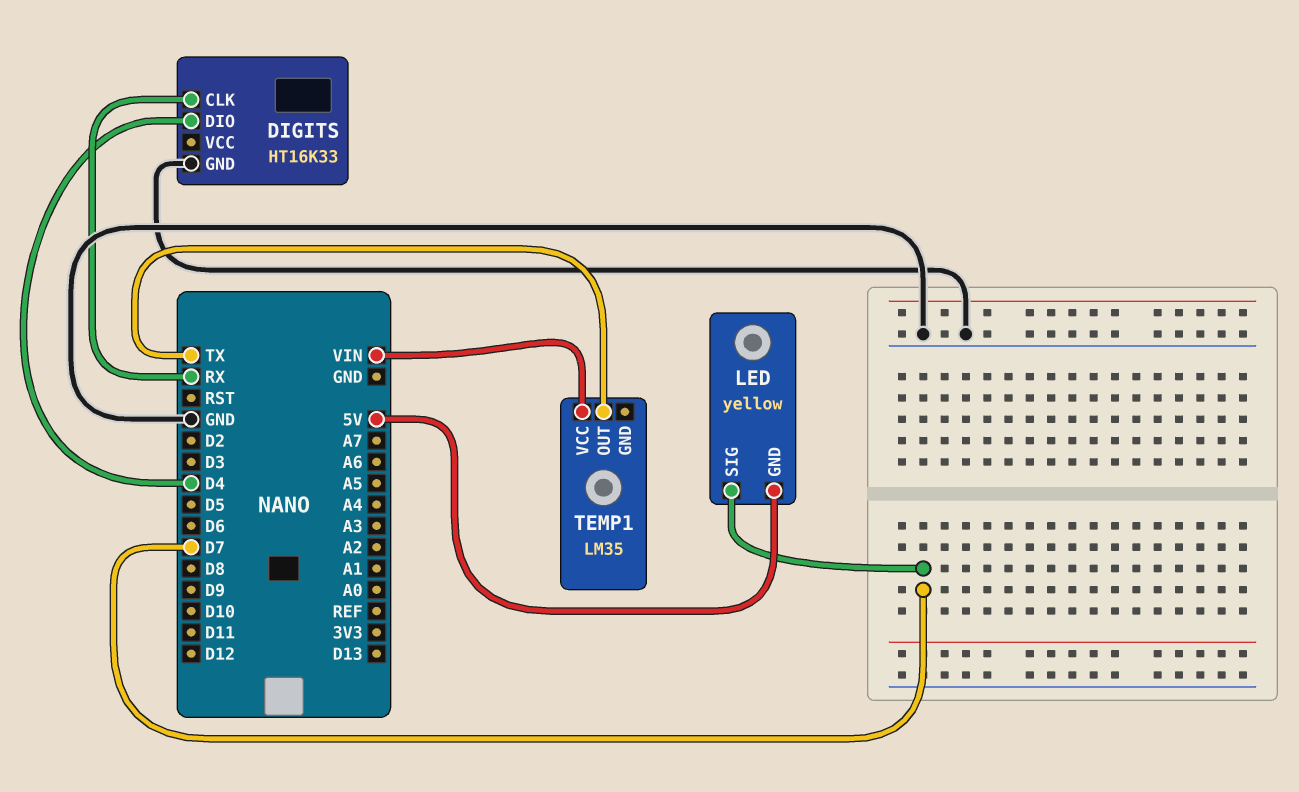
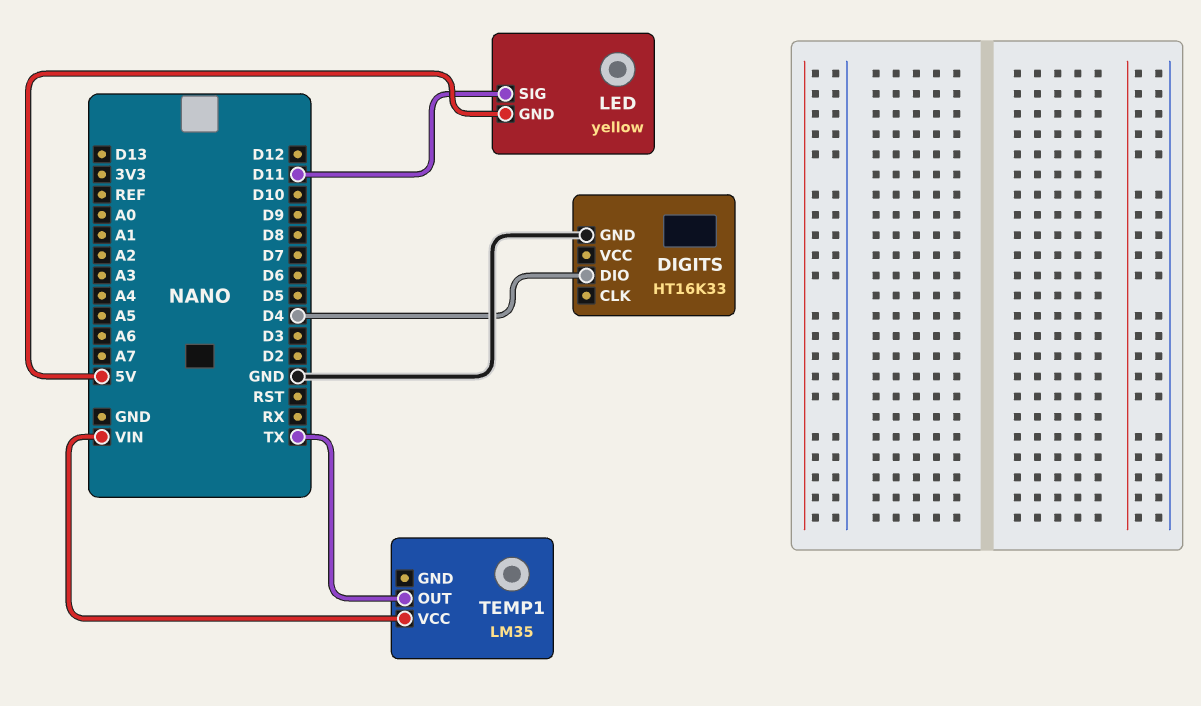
DIGITS pin CLK: RX -> none
LED pin SIG: D7 -> D11

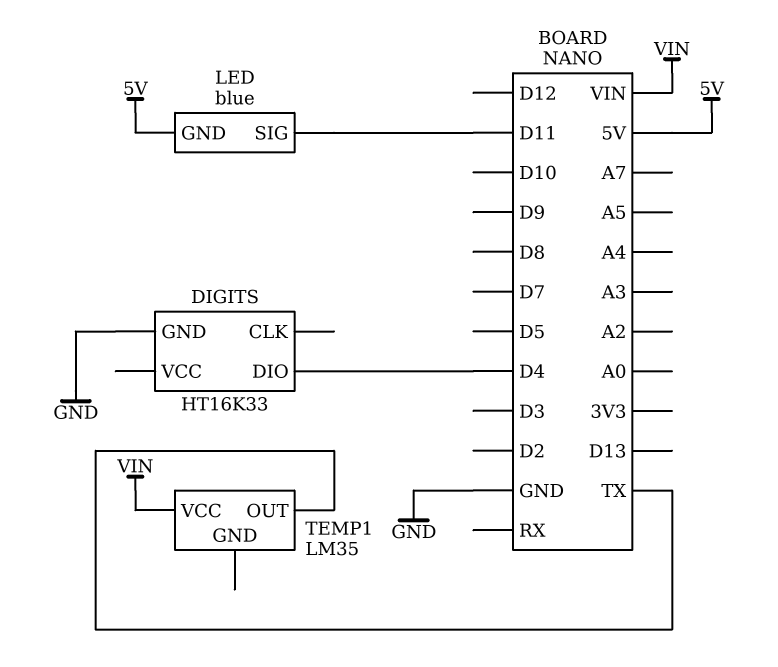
LED: yellow -> blue

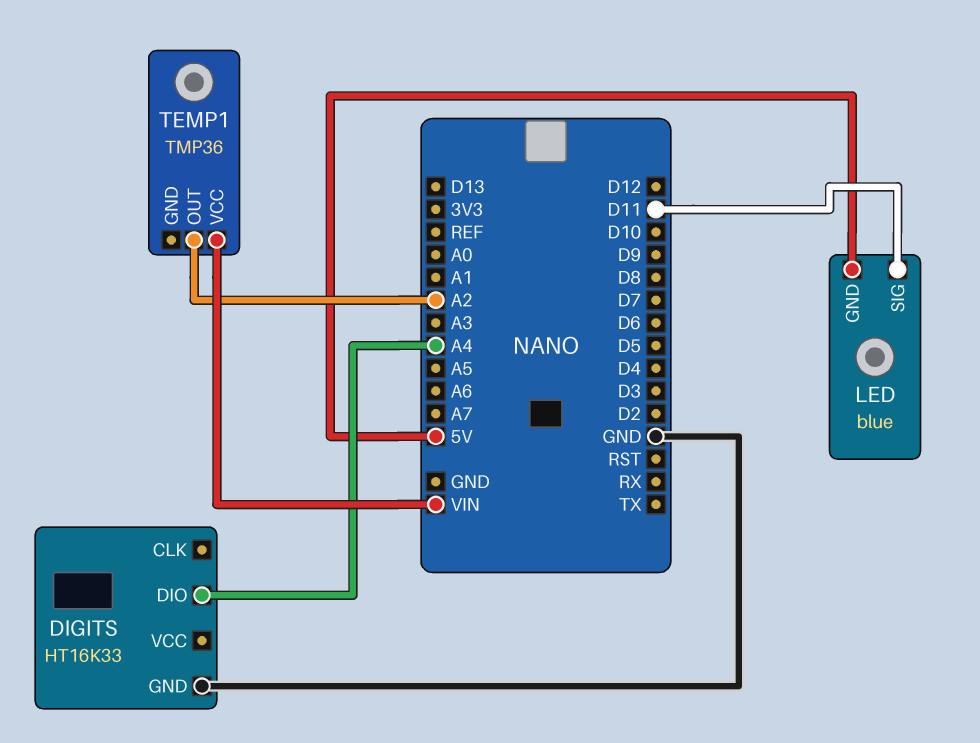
DIGITS pin DIO: D4 -> A4
TEMP1: LM35 -> TMP36
TEMP1 pin OUT: TX -> A2

